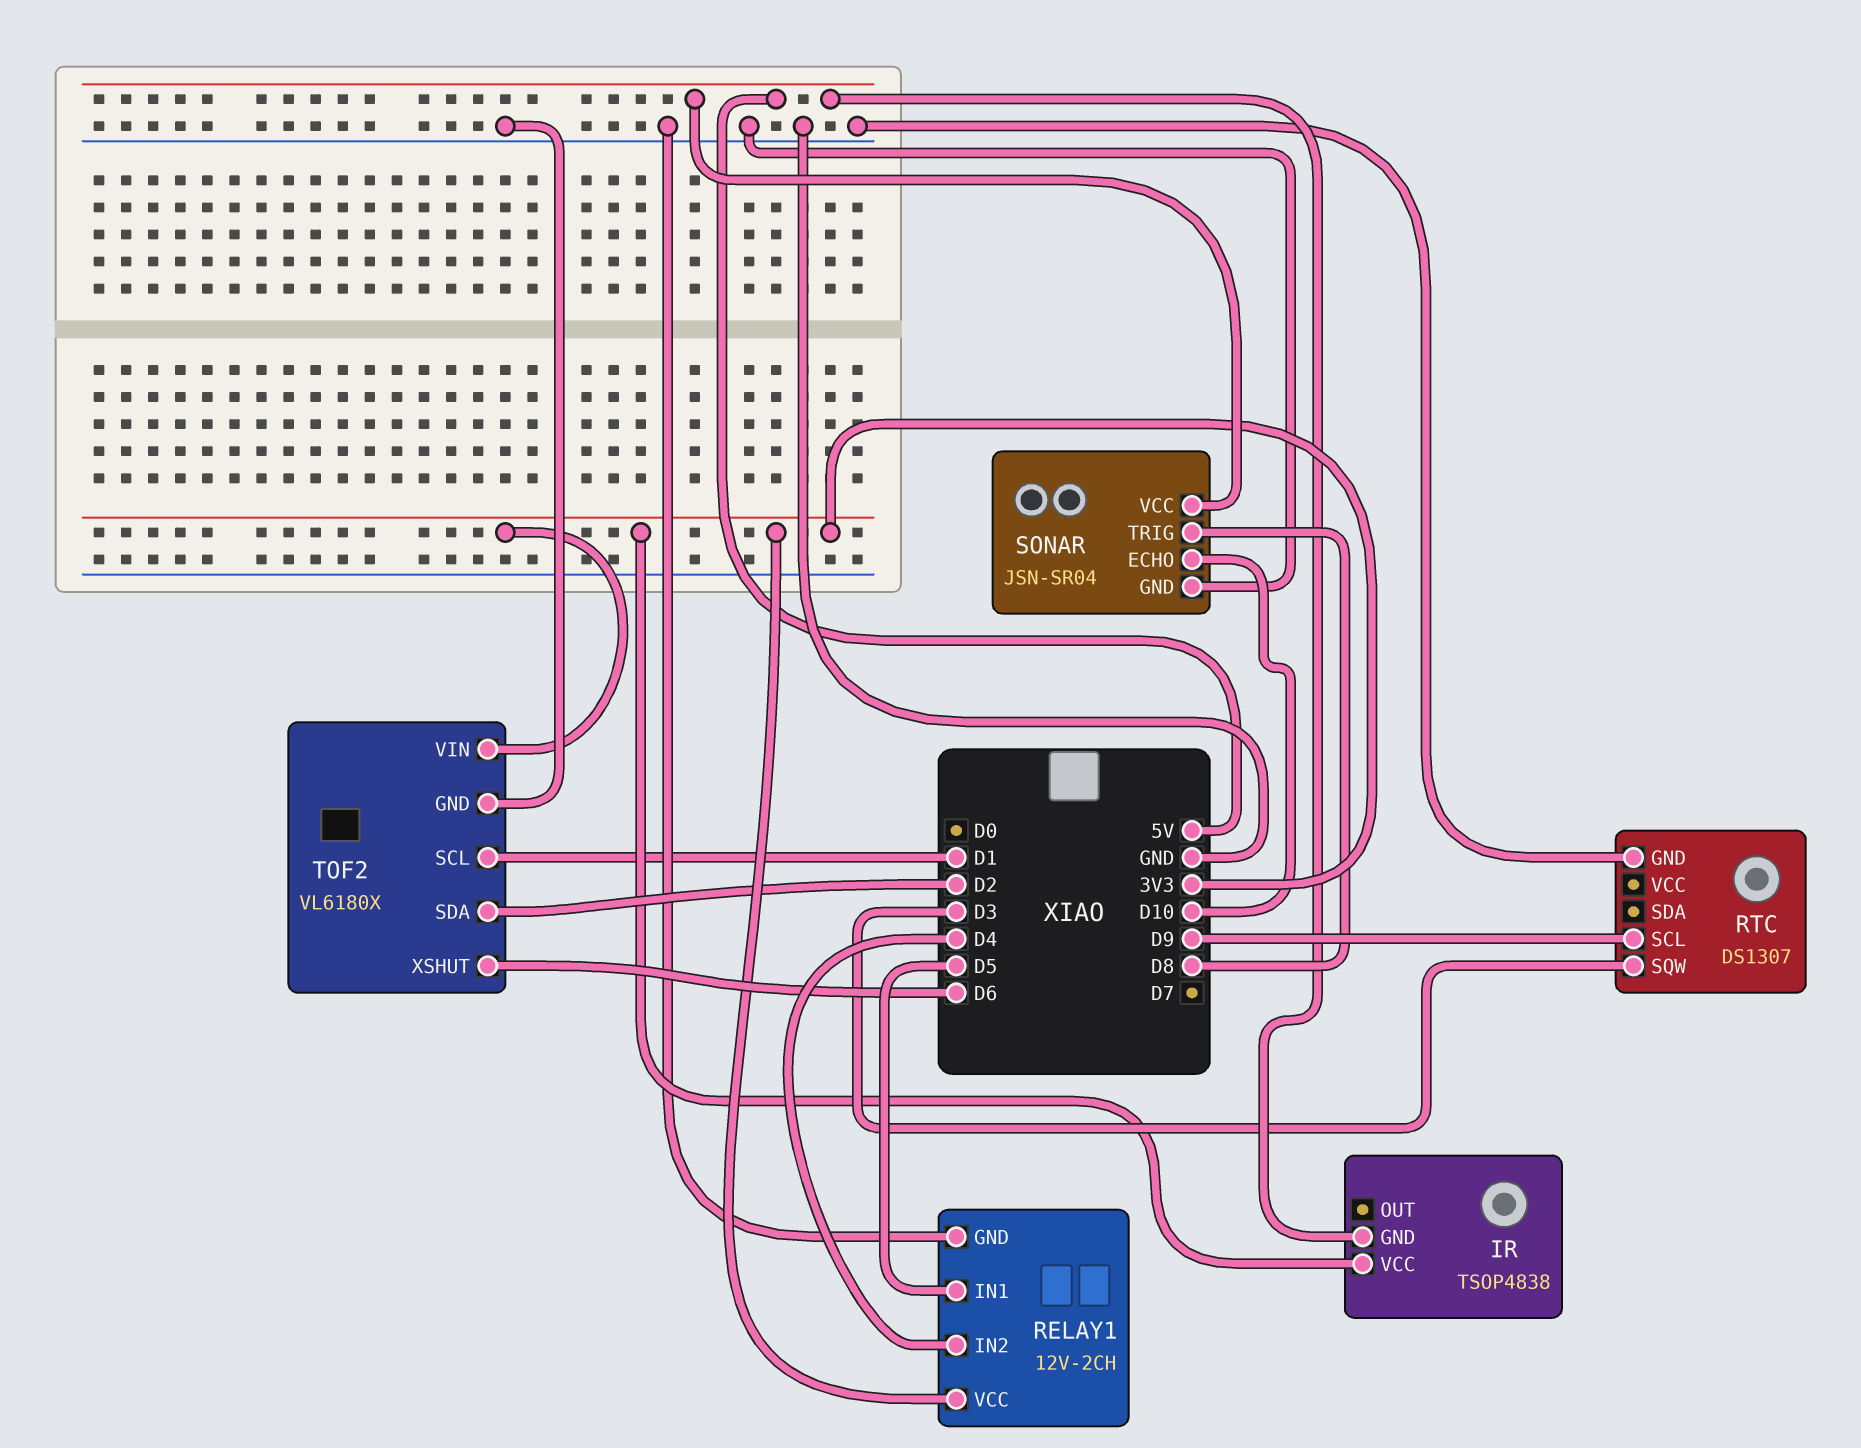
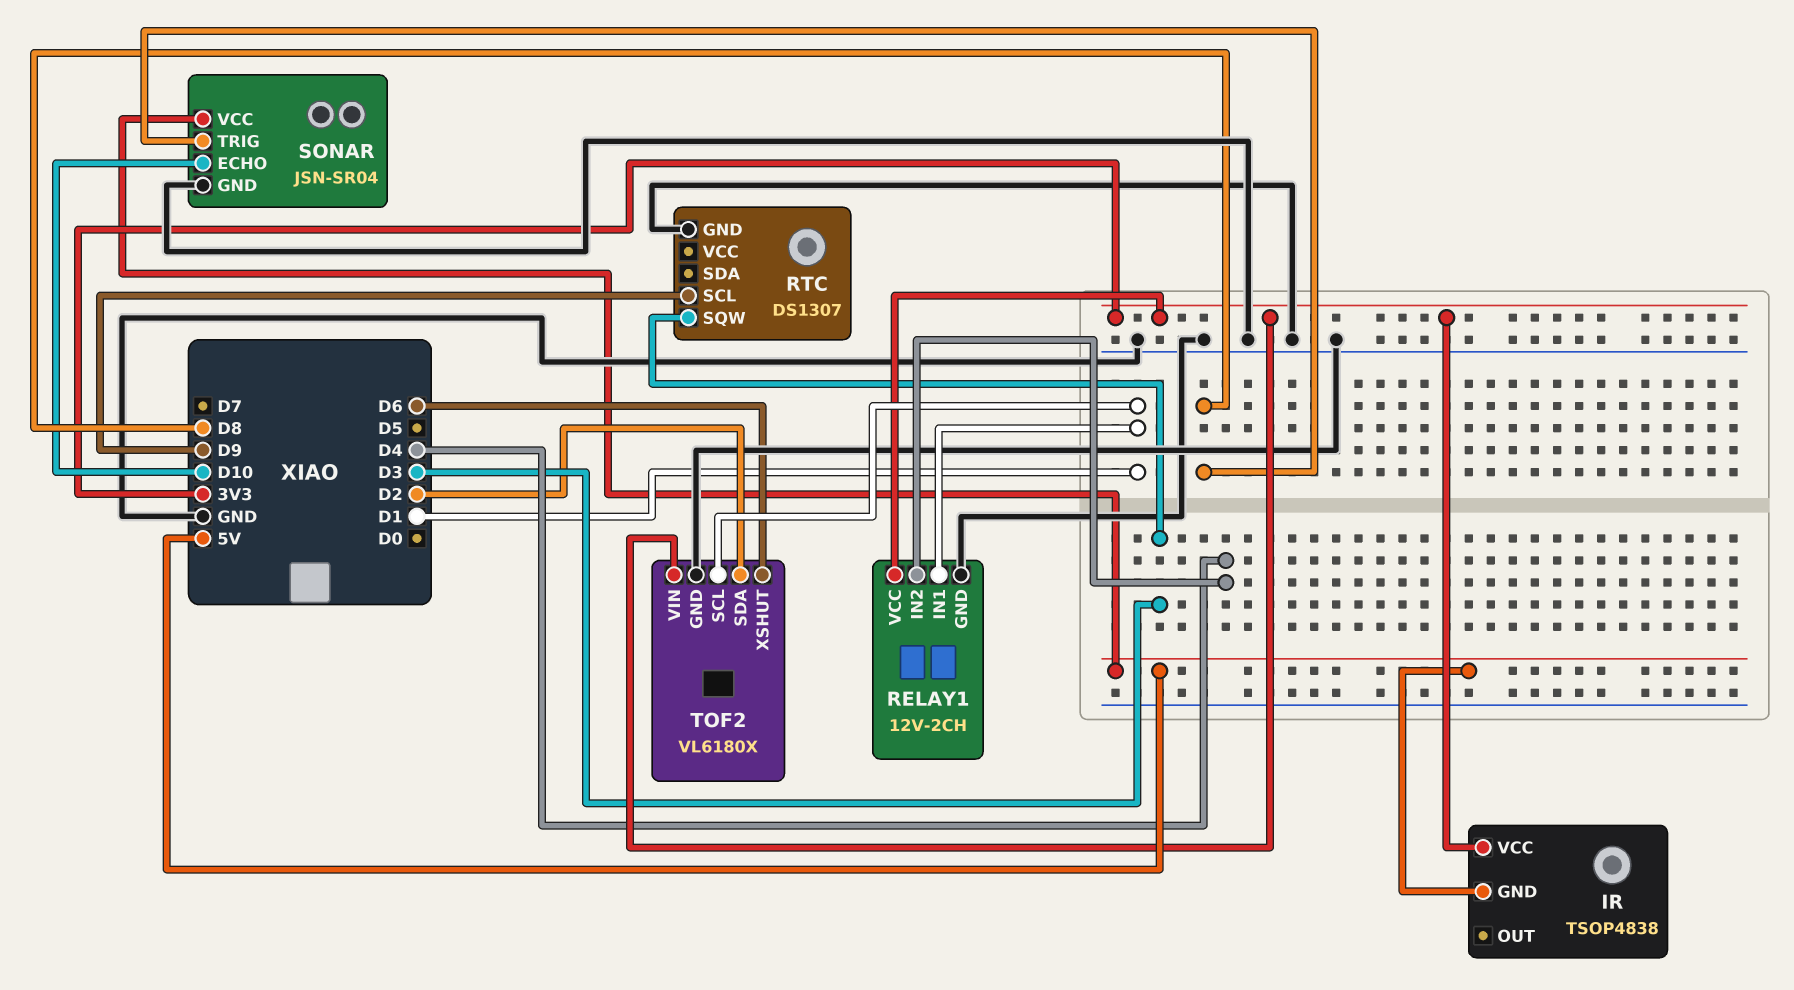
RELAY1 pin IN1: D5 -> D1

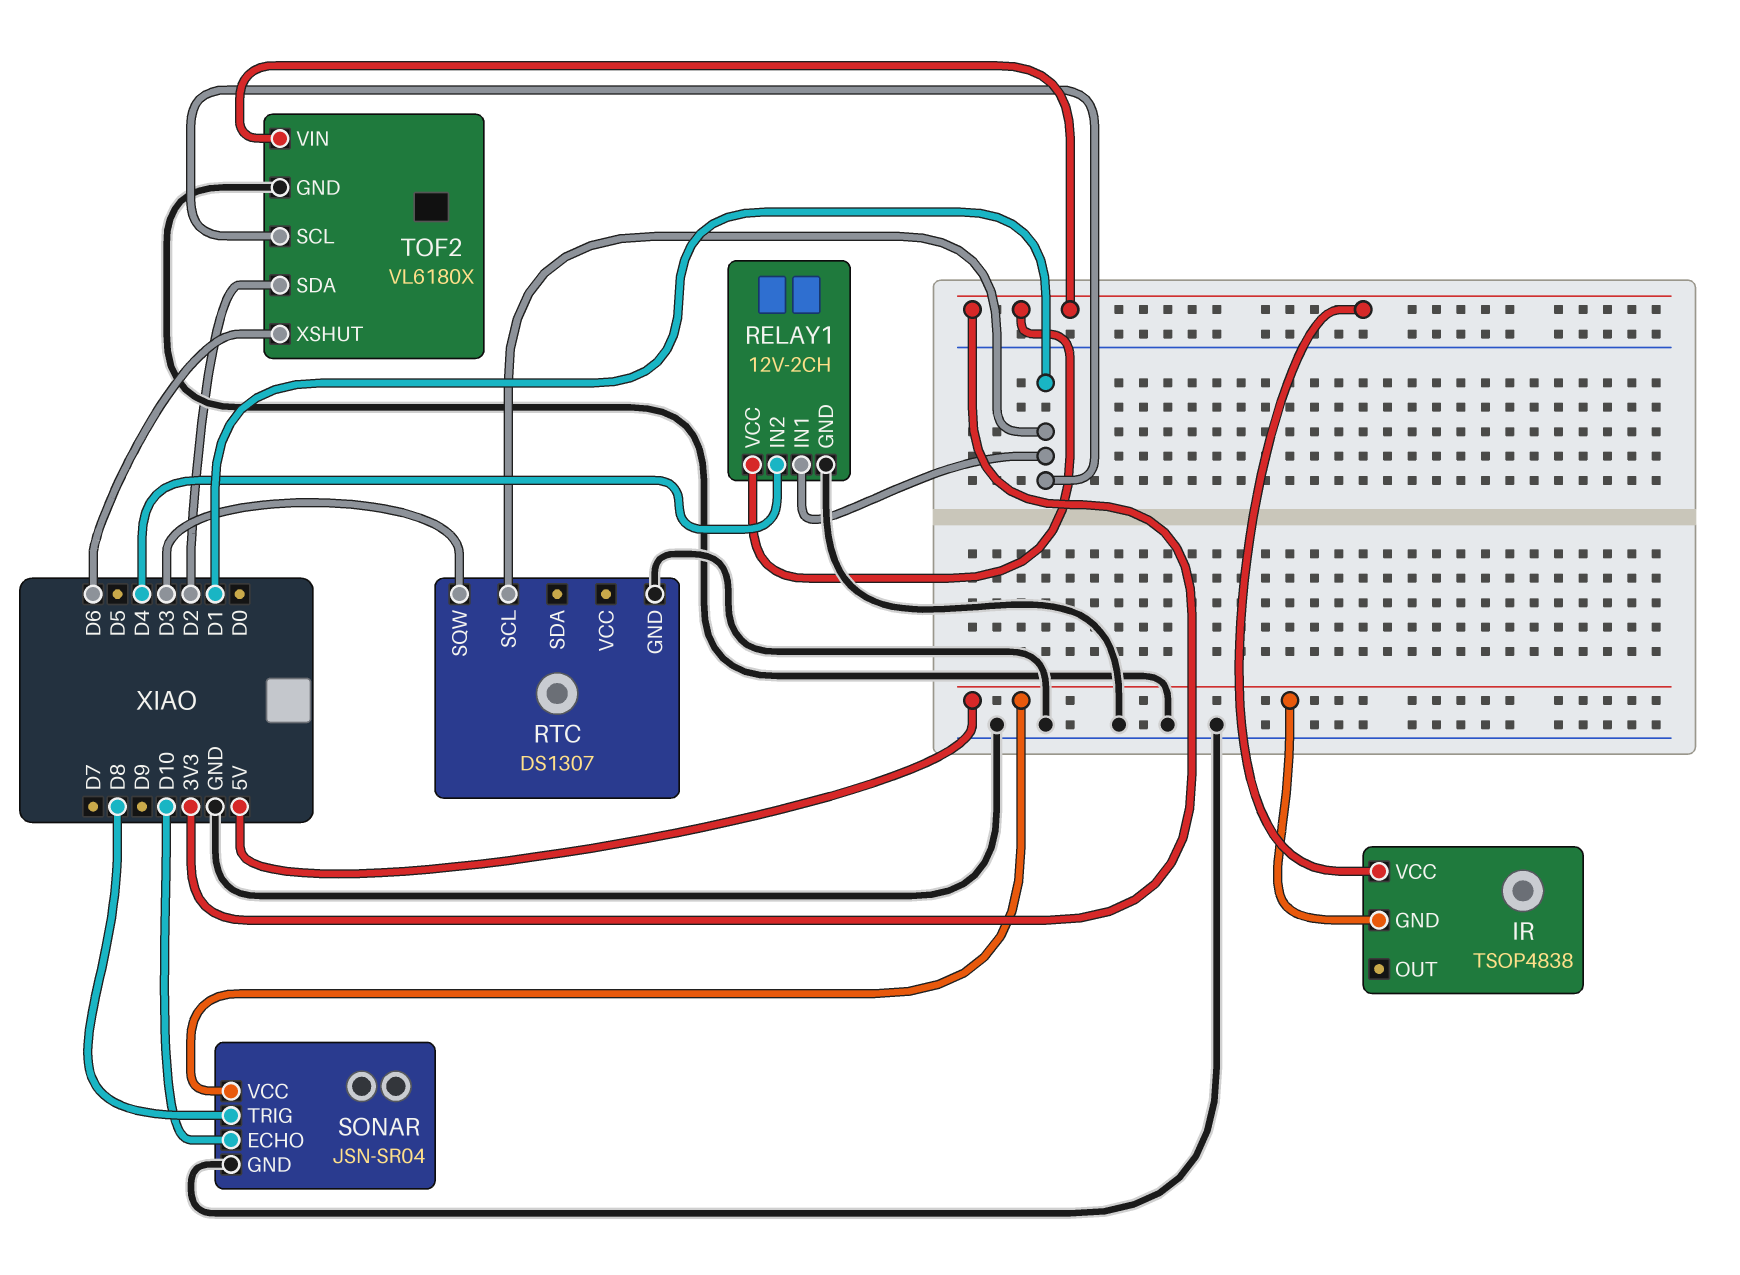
RTC pin SCL: D9 -> D1

